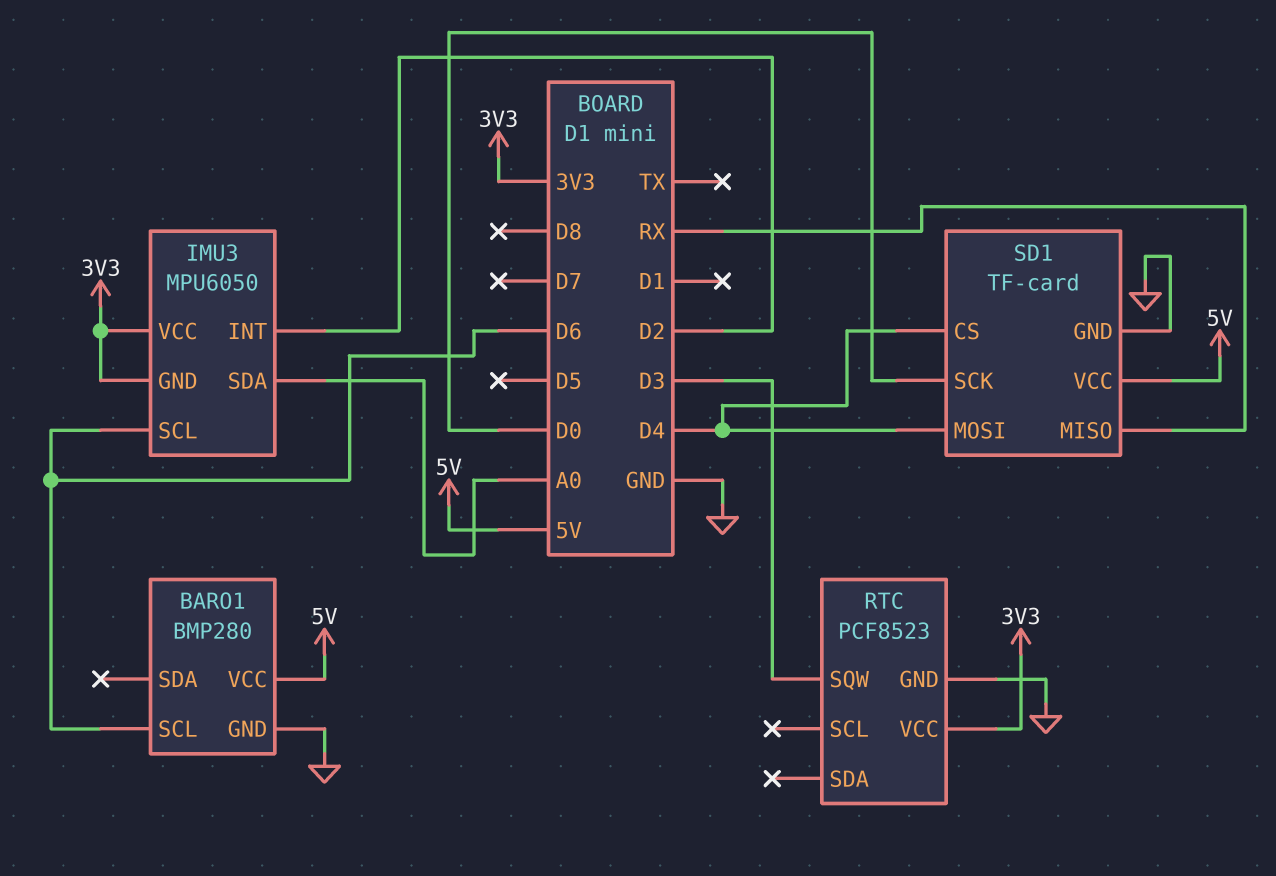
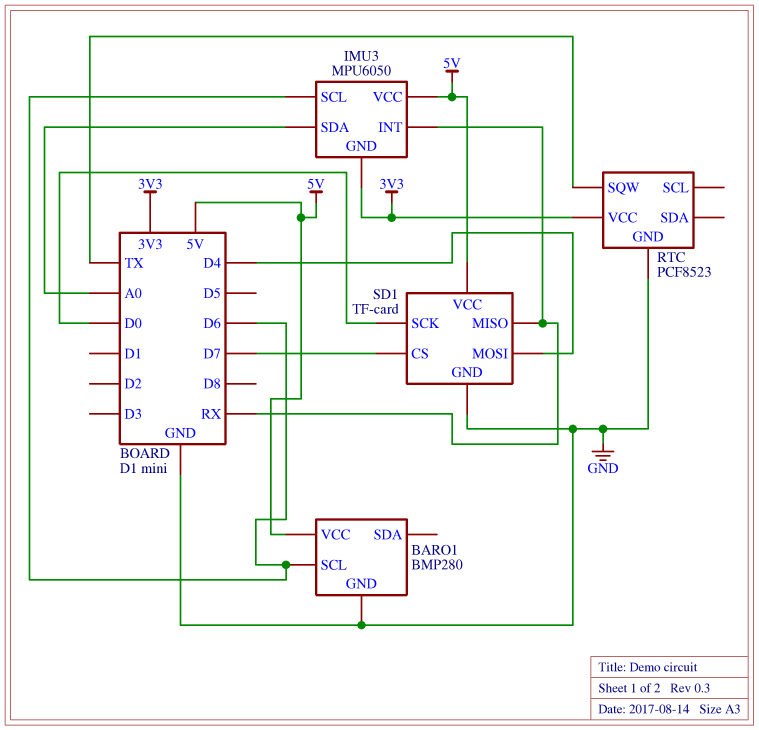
IMU3 pin INT: D2 -> RX
IMU3 pin VCC: 3V3 -> 5V
RTC pin SQW: D3 -> TX
SD1 pin CS: D4 -> D7

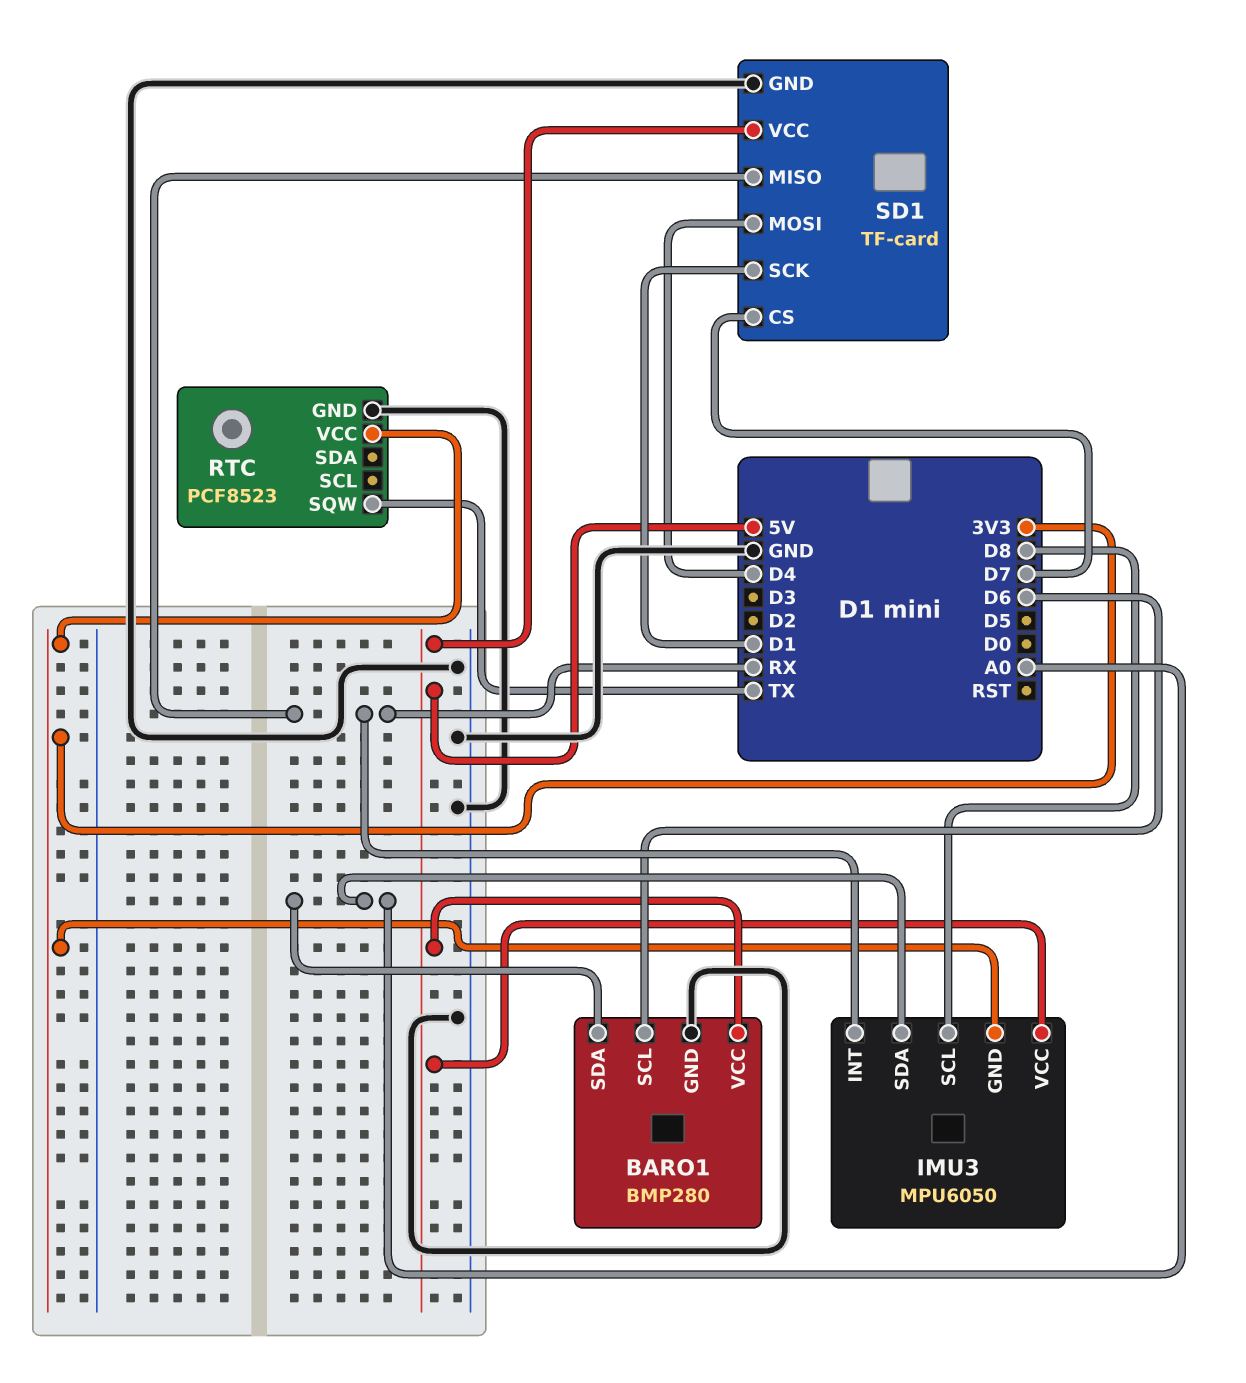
BARO1 pin SDA: none -> A0
IMU3 pin SCL: D6 -> D8
SD1 pin SCK: D0 -> D1

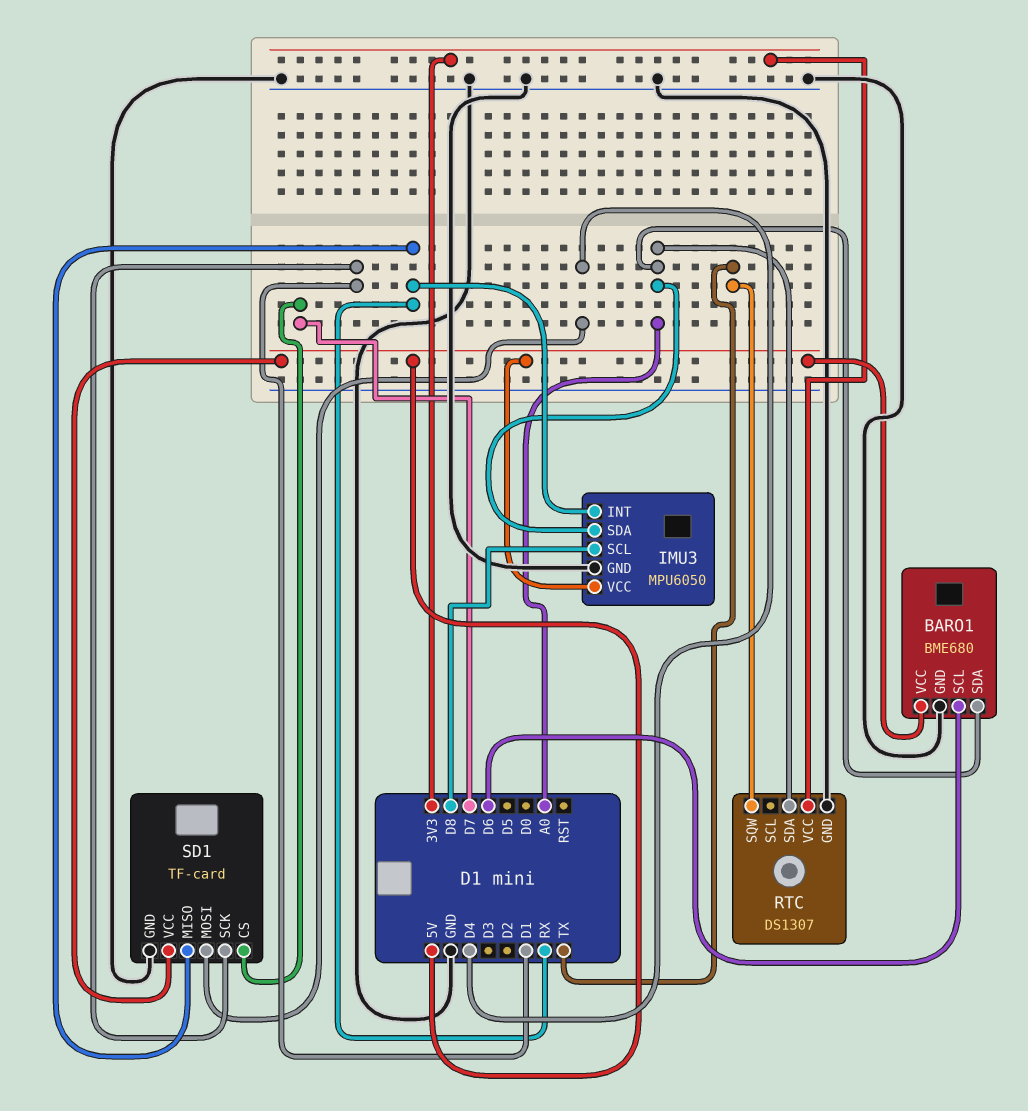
BARO1: BMP280 -> BME680
IMU3 pin GND: 3V3 -> GND
RTC: PCF8523 -> DS1307
RTC pin SDA: none -> A0

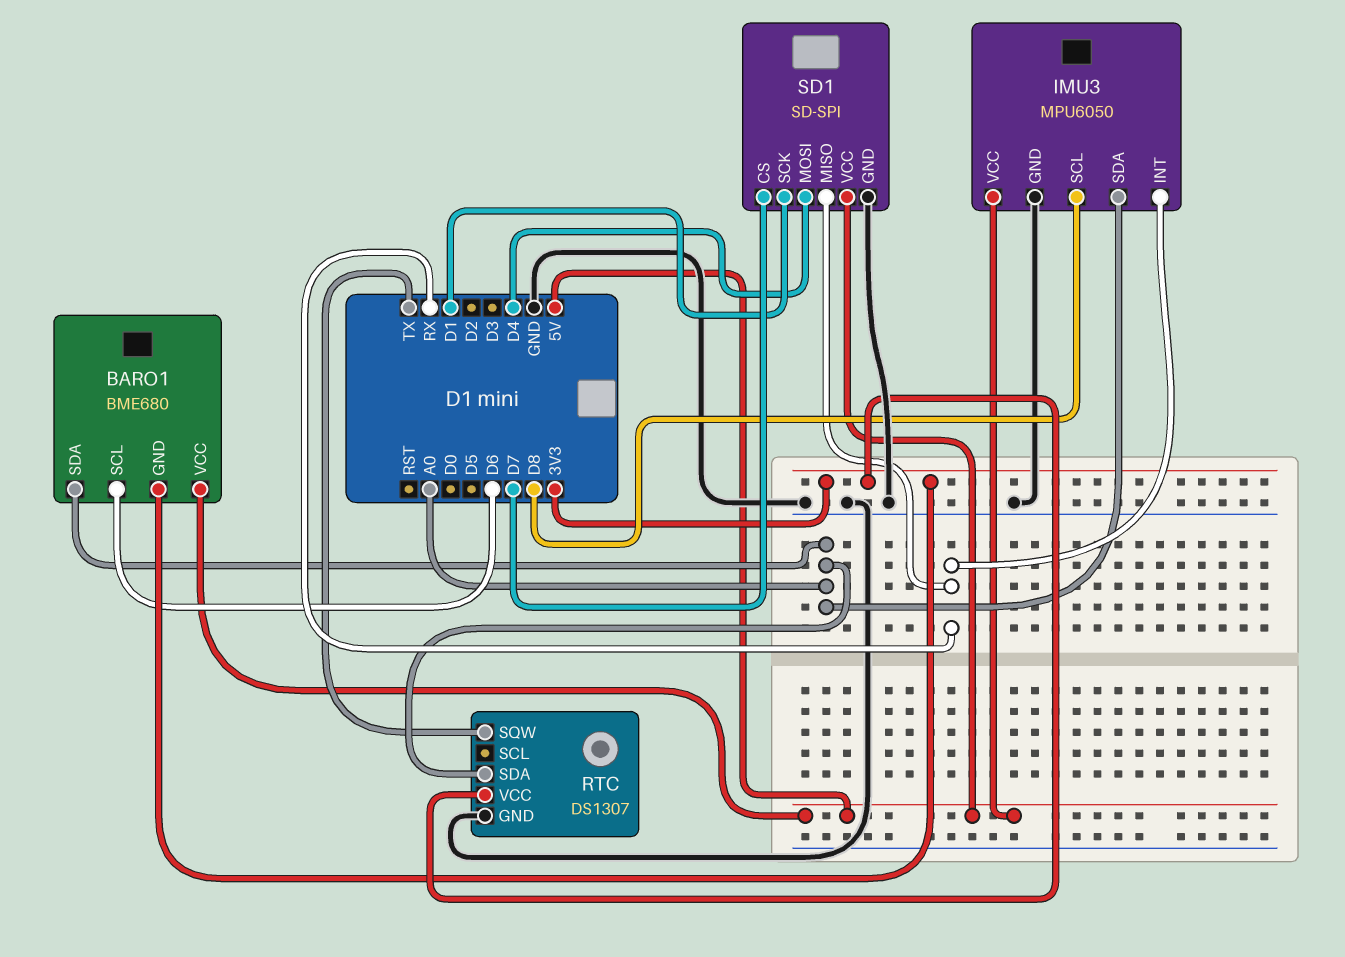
BARO1 pin GND: GND -> 3V3
SD1: TF-card -> SD-SPI

